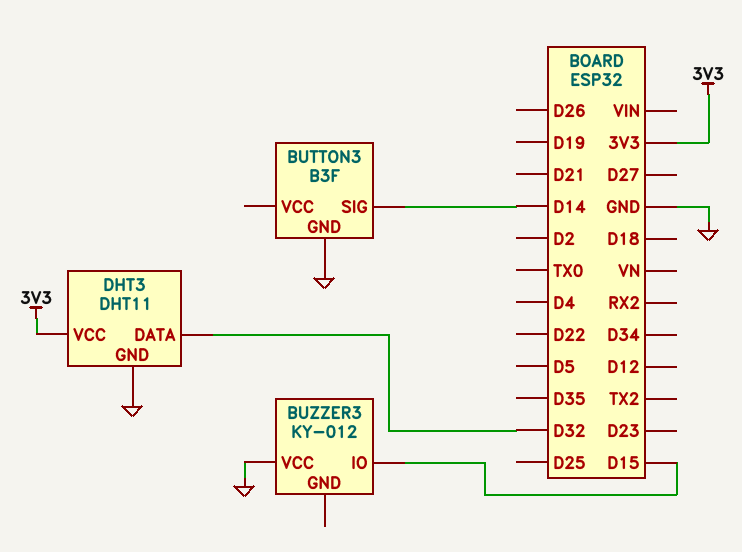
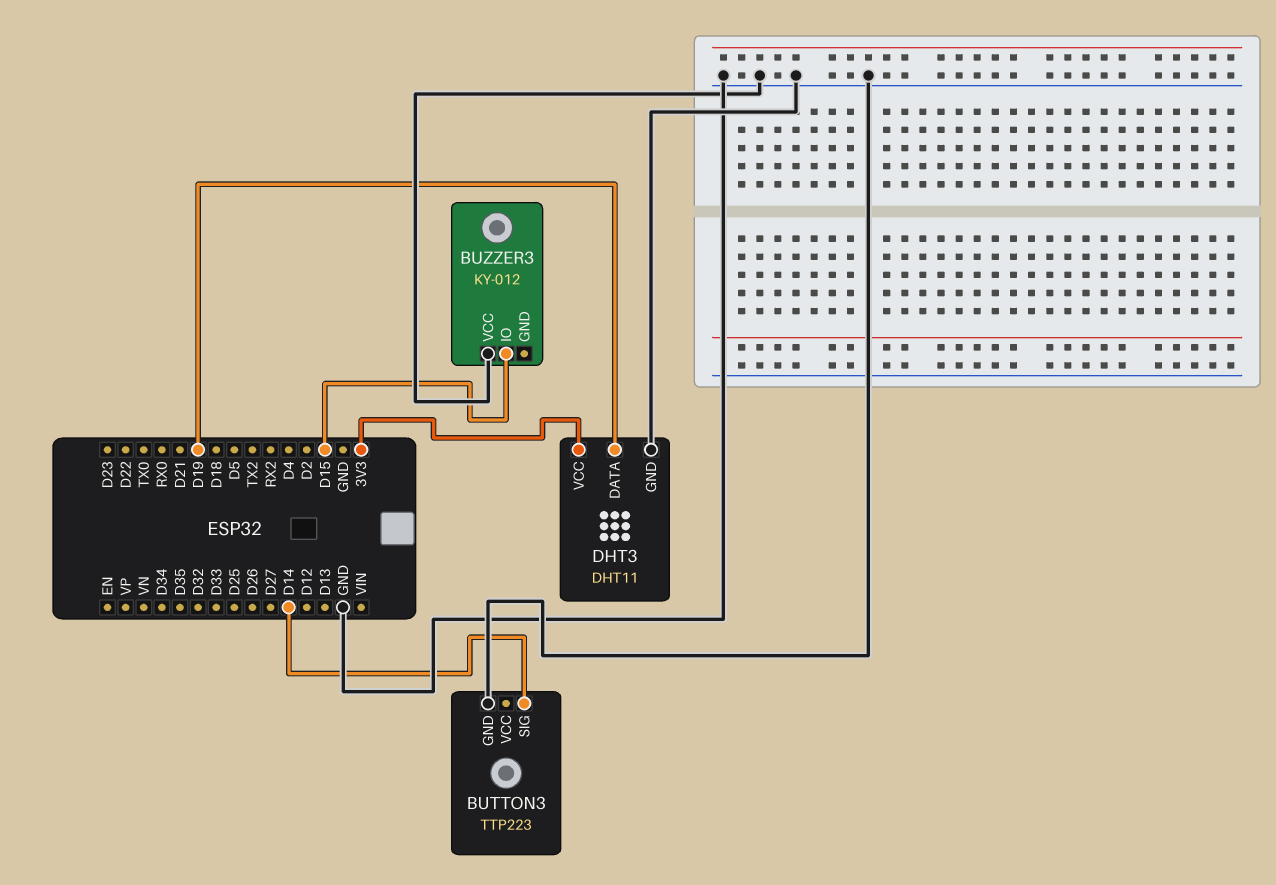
BUTTON3: B3F -> TTP223
DHT3 pin DATA: D32 -> D19

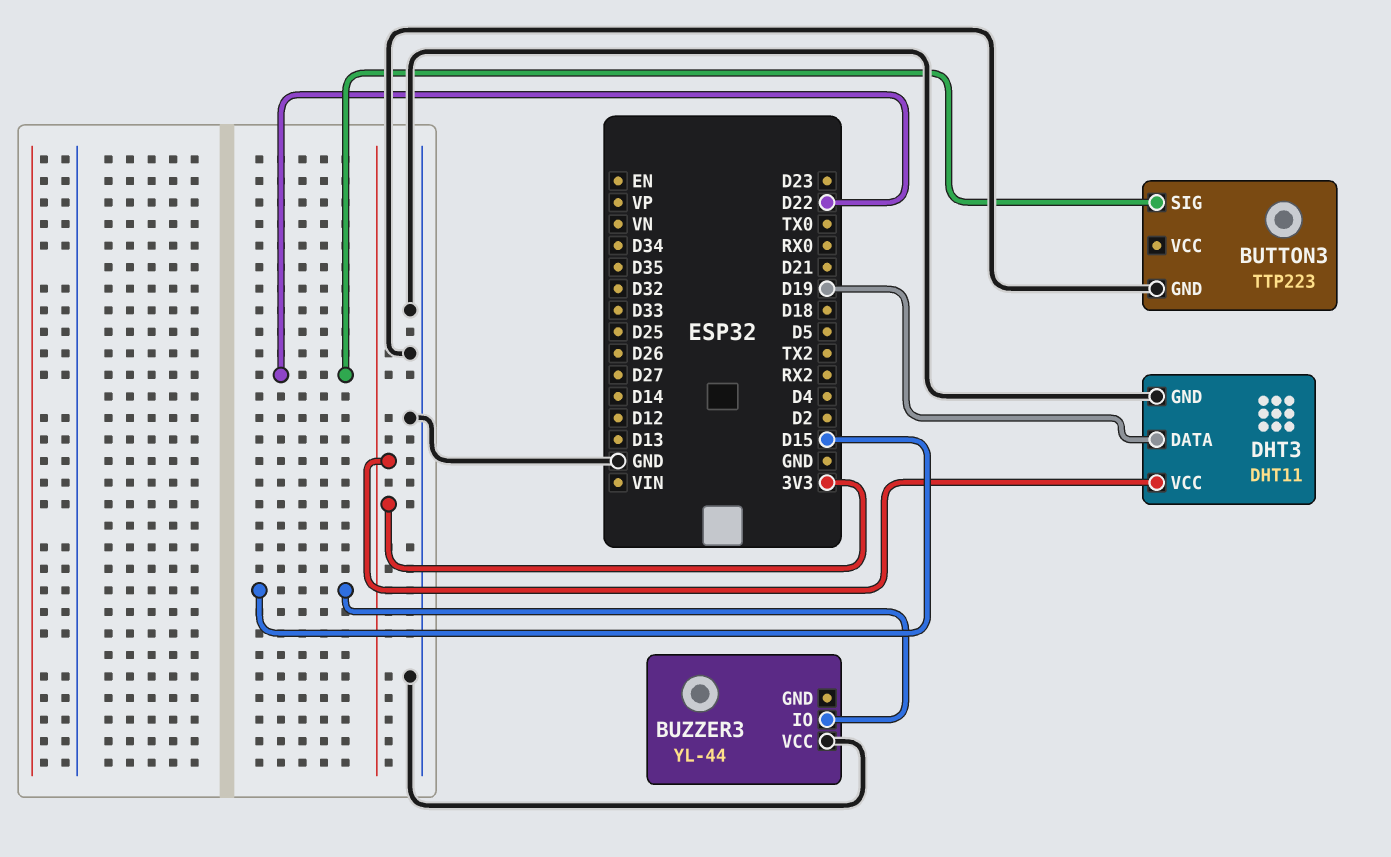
BUTTON3 pin SIG: D14 -> D22
BUZZER3: KY-012 -> YL-44

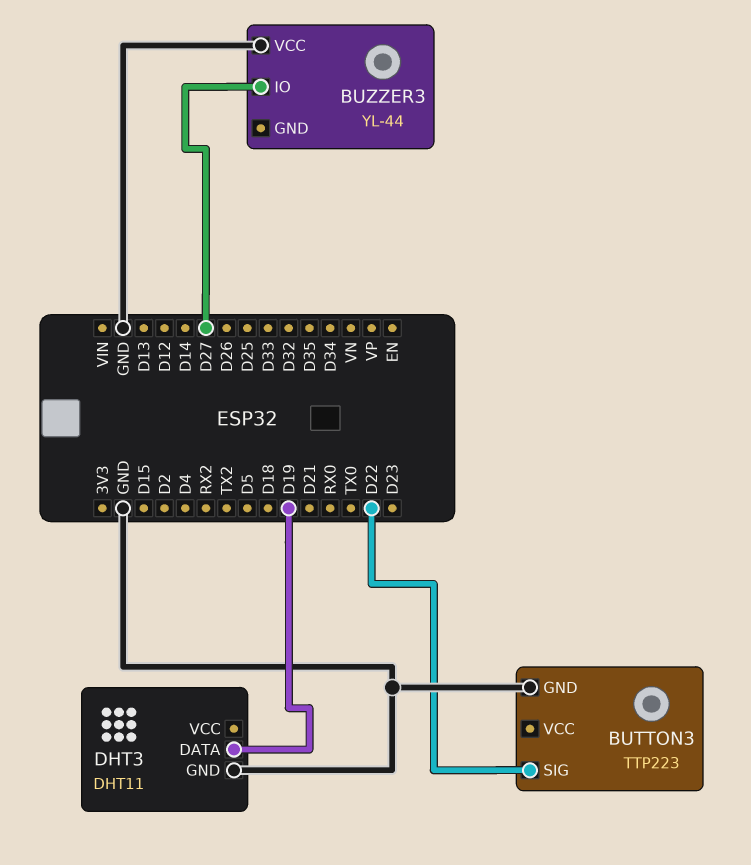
BUZZER3 pin IO: D15 -> D27
DHT3 pin VCC: 3V3 -> none

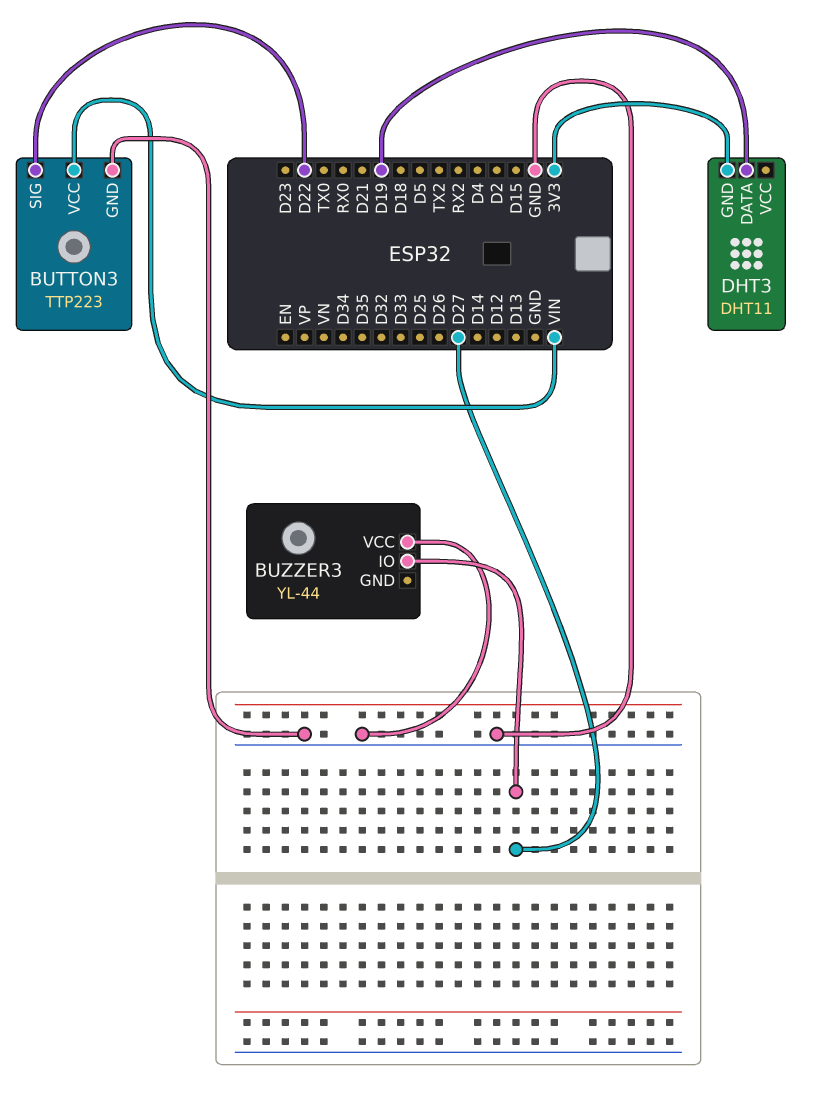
BUTTON3 pin VCC: none -> VIN
DHT3 pin GND: GND -> 3V3

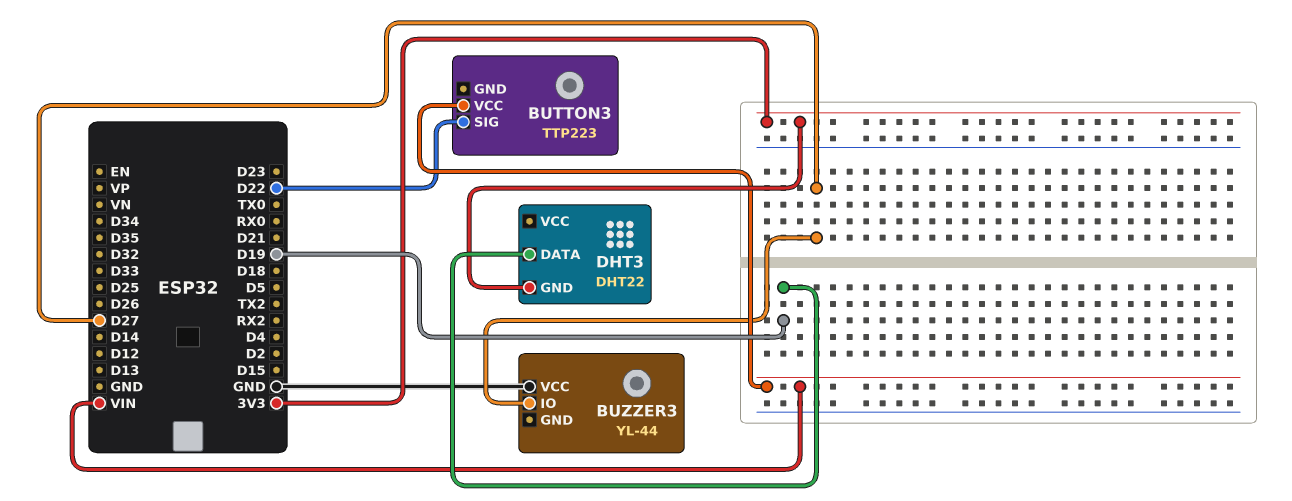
BUTTON3 pin GND: GND -> none
DHT3: DHT11 -> DHT22

